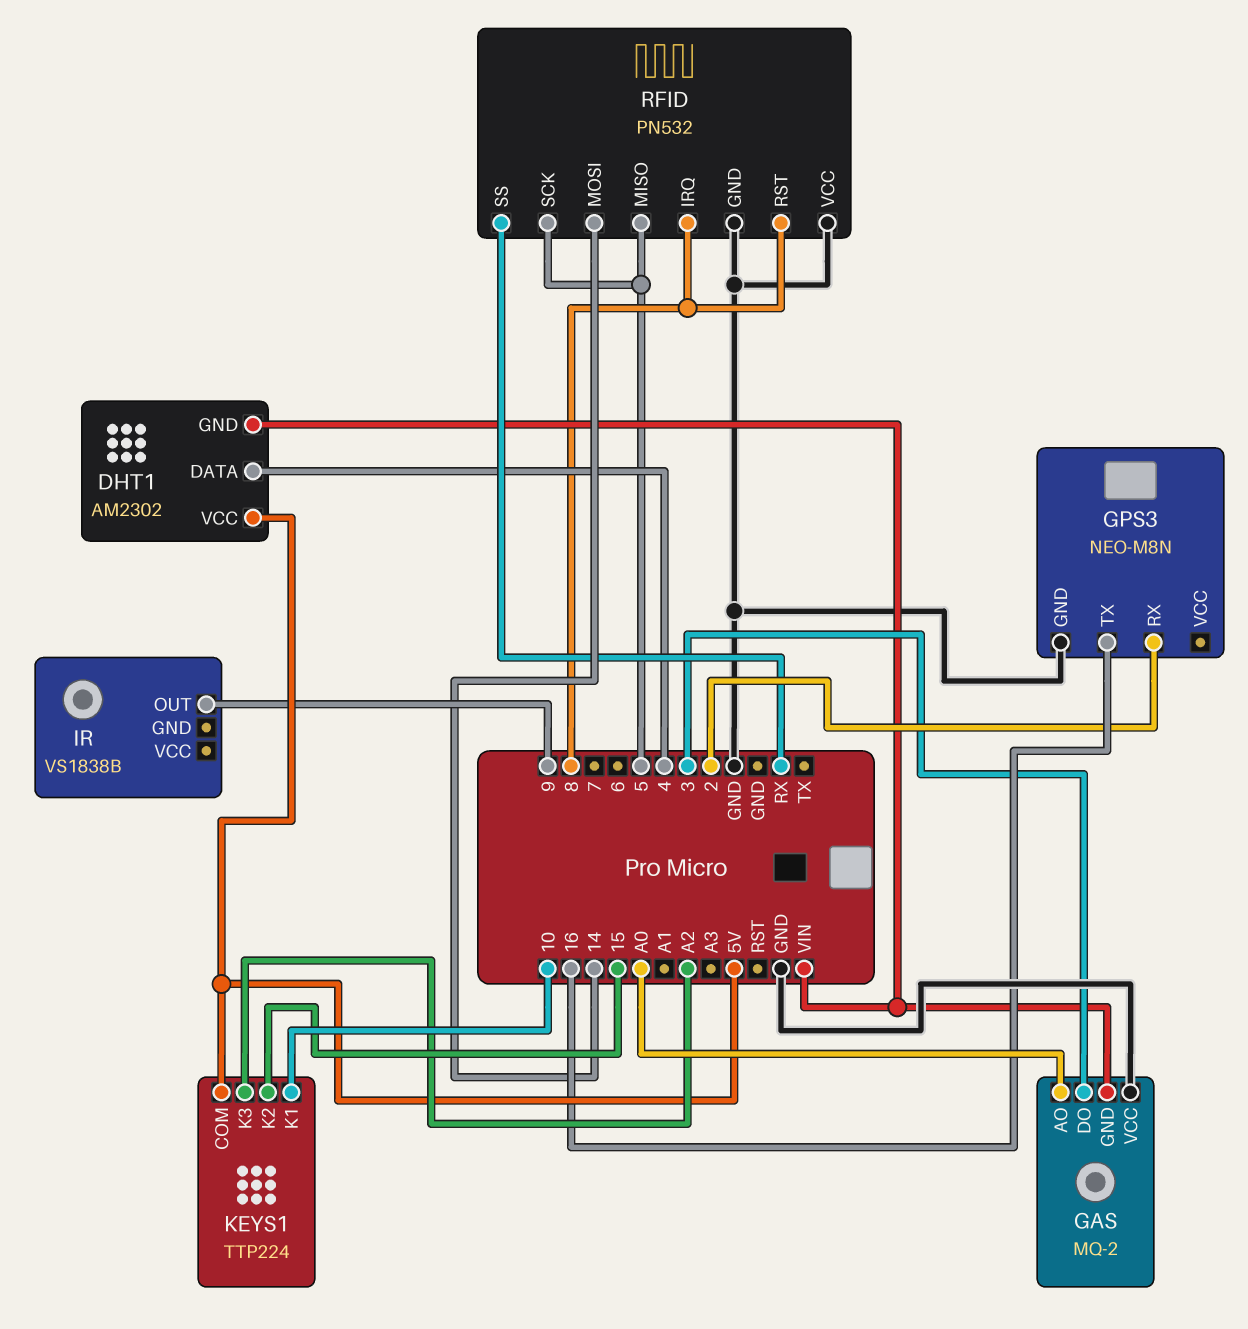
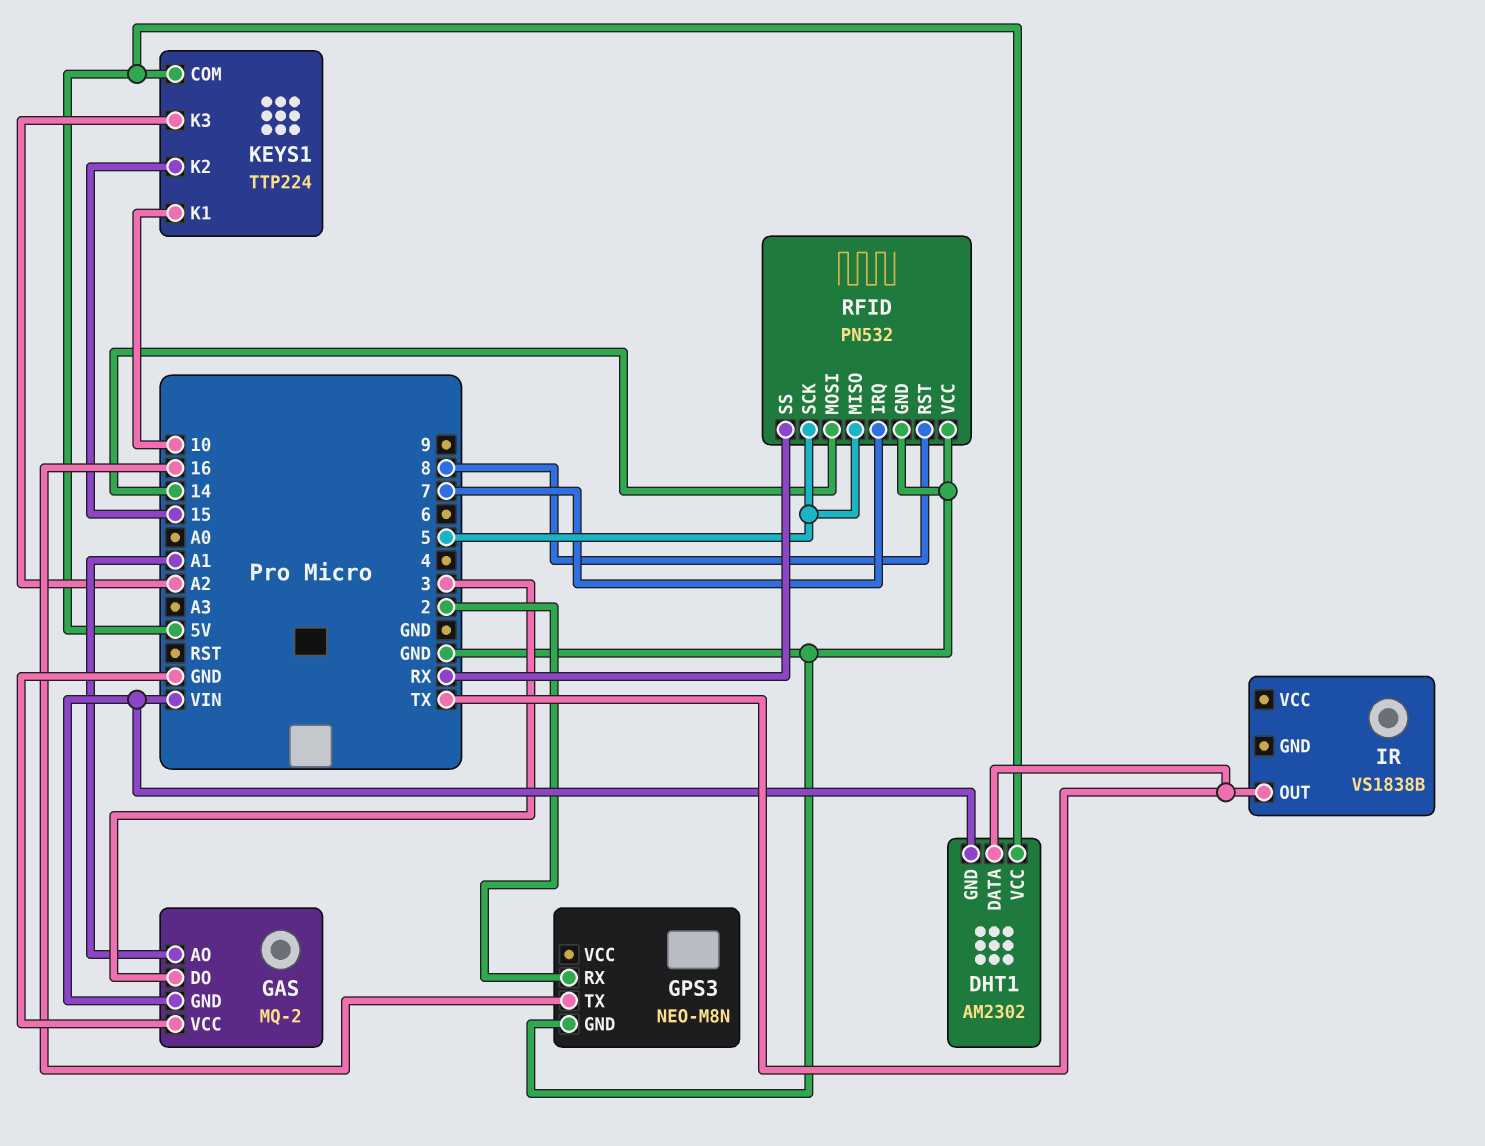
DHT1 pin DATA: 4 -> TX
GAS pin AO: A0 -> A1
IR pin OUT: 9 -> TX
RFID pin IRQ: 8 -> 7

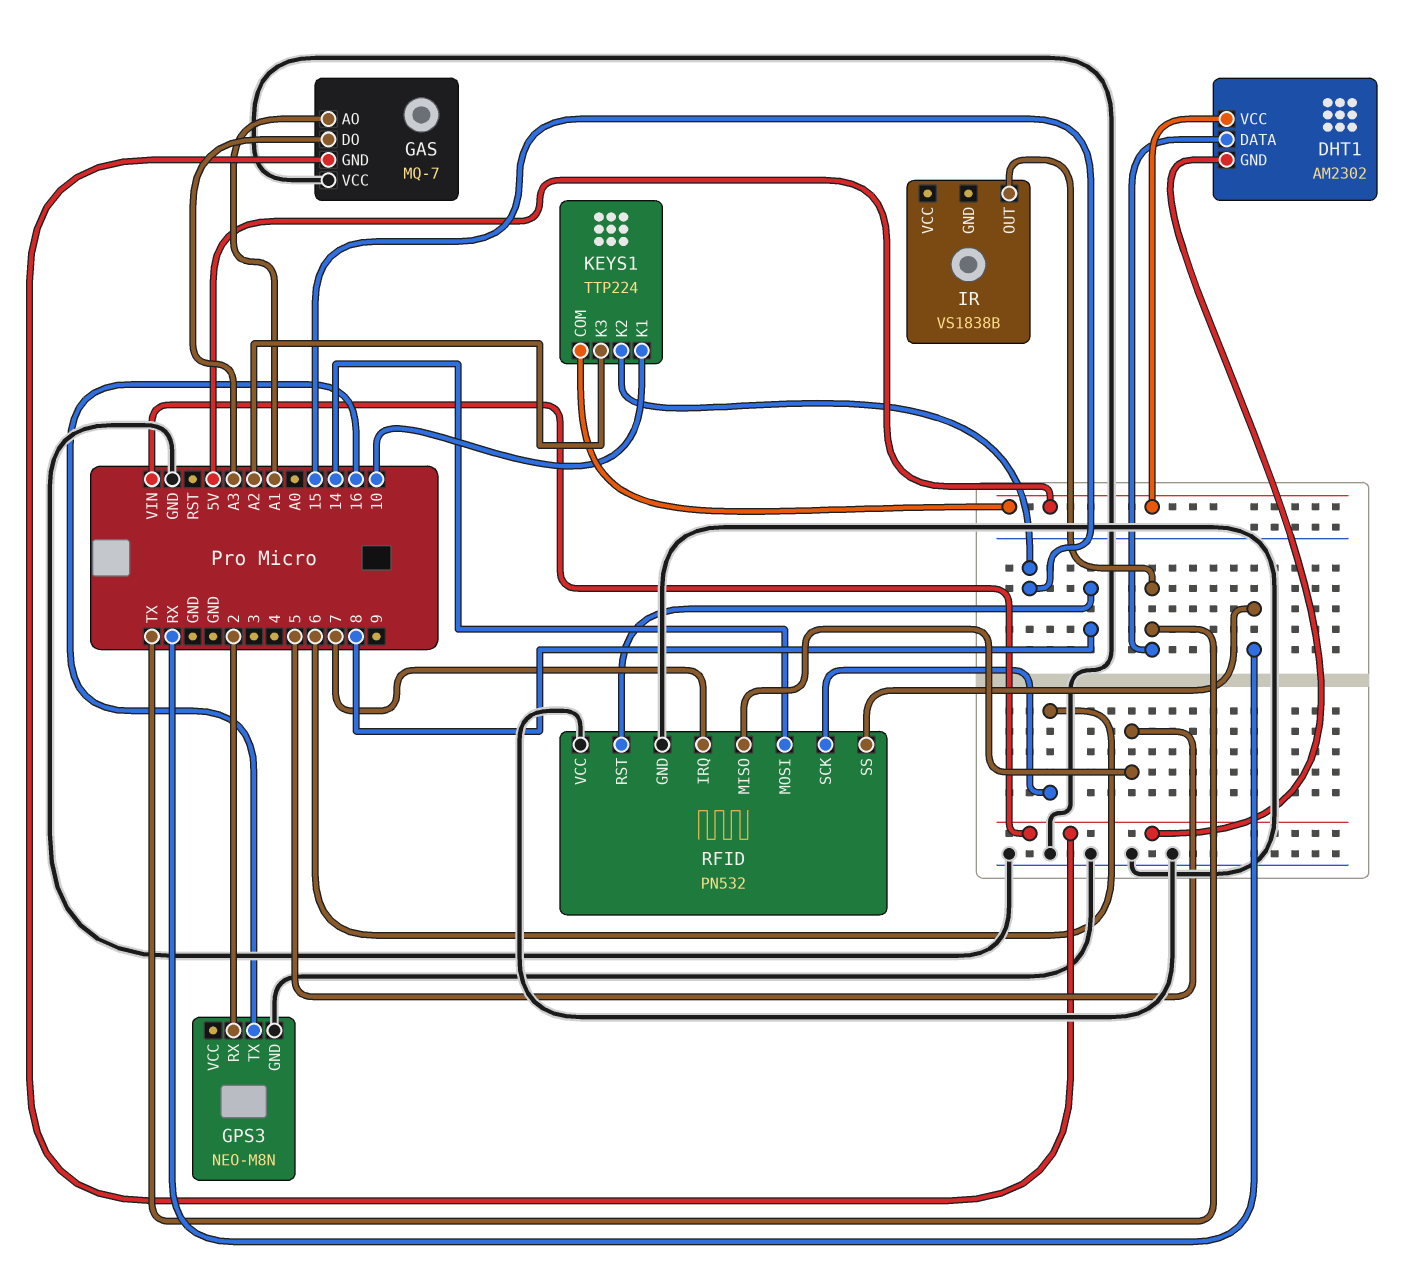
GAS: MQ-2 -> MQ-7
GAS pin DO: 3 -> A3
RFID pin SCK: 5 -> 6

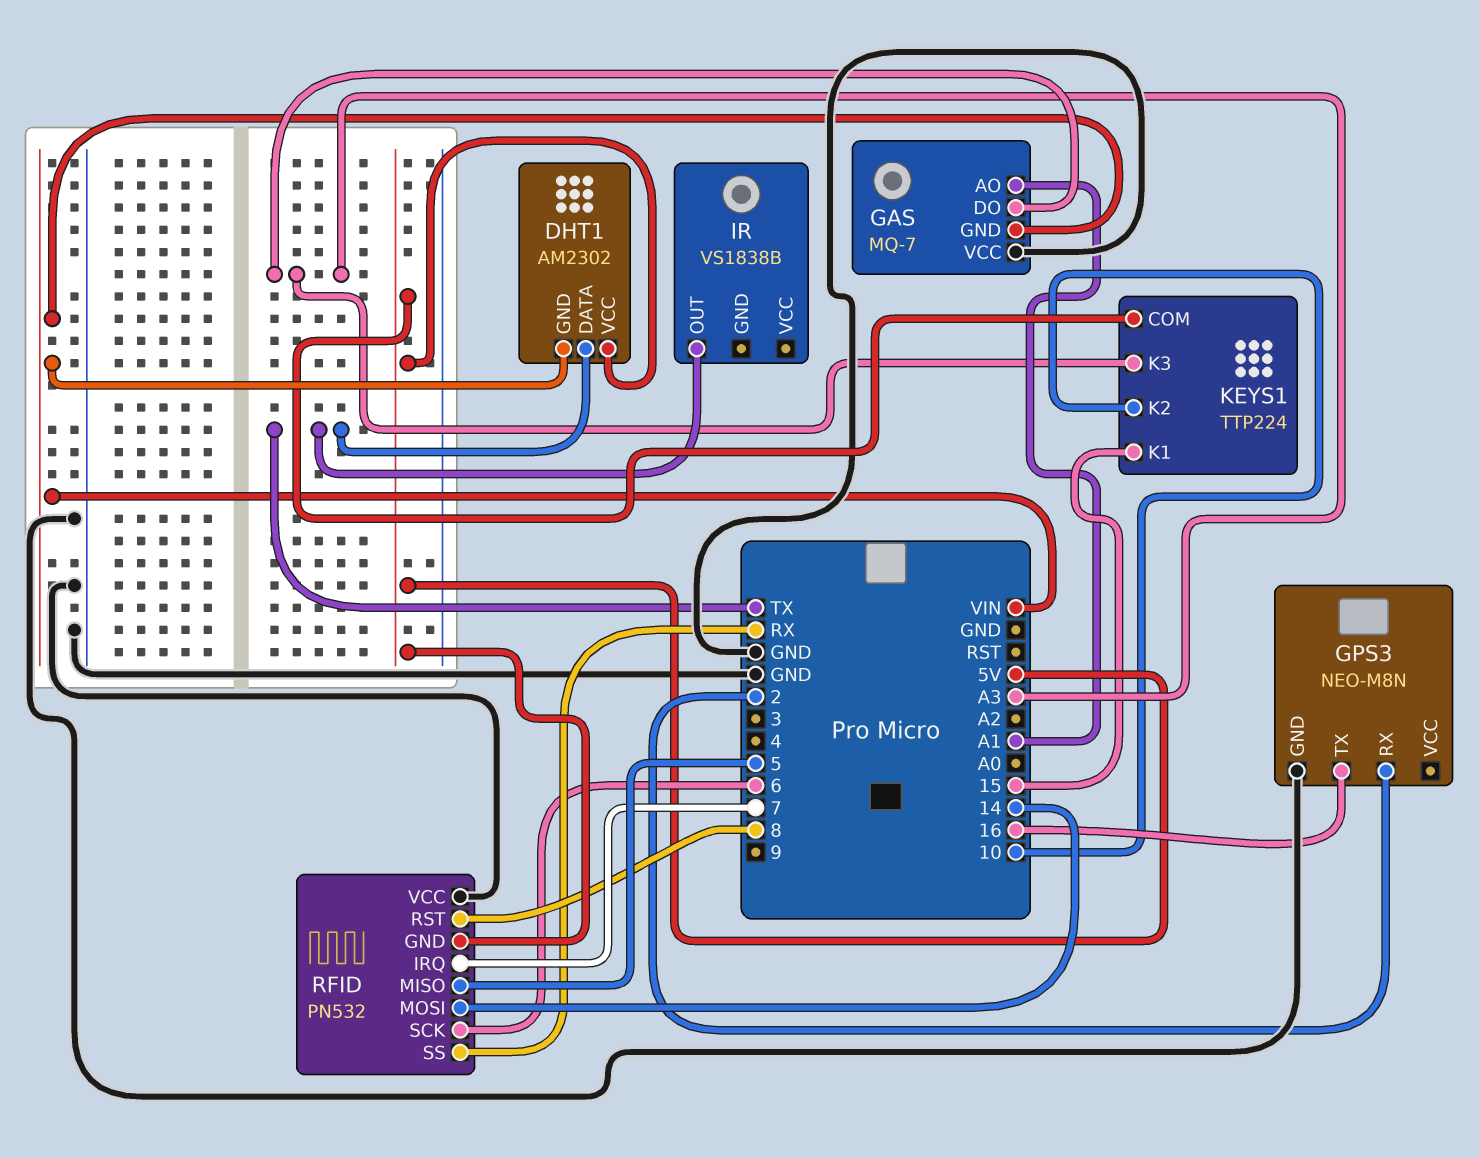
KEYS1 pin K1: 10 -> 15
KEYS1 pin K2: 15 -> 10
KEYS1 pin K3: A2 -> A3
RFID pin GND: GND -> 5V

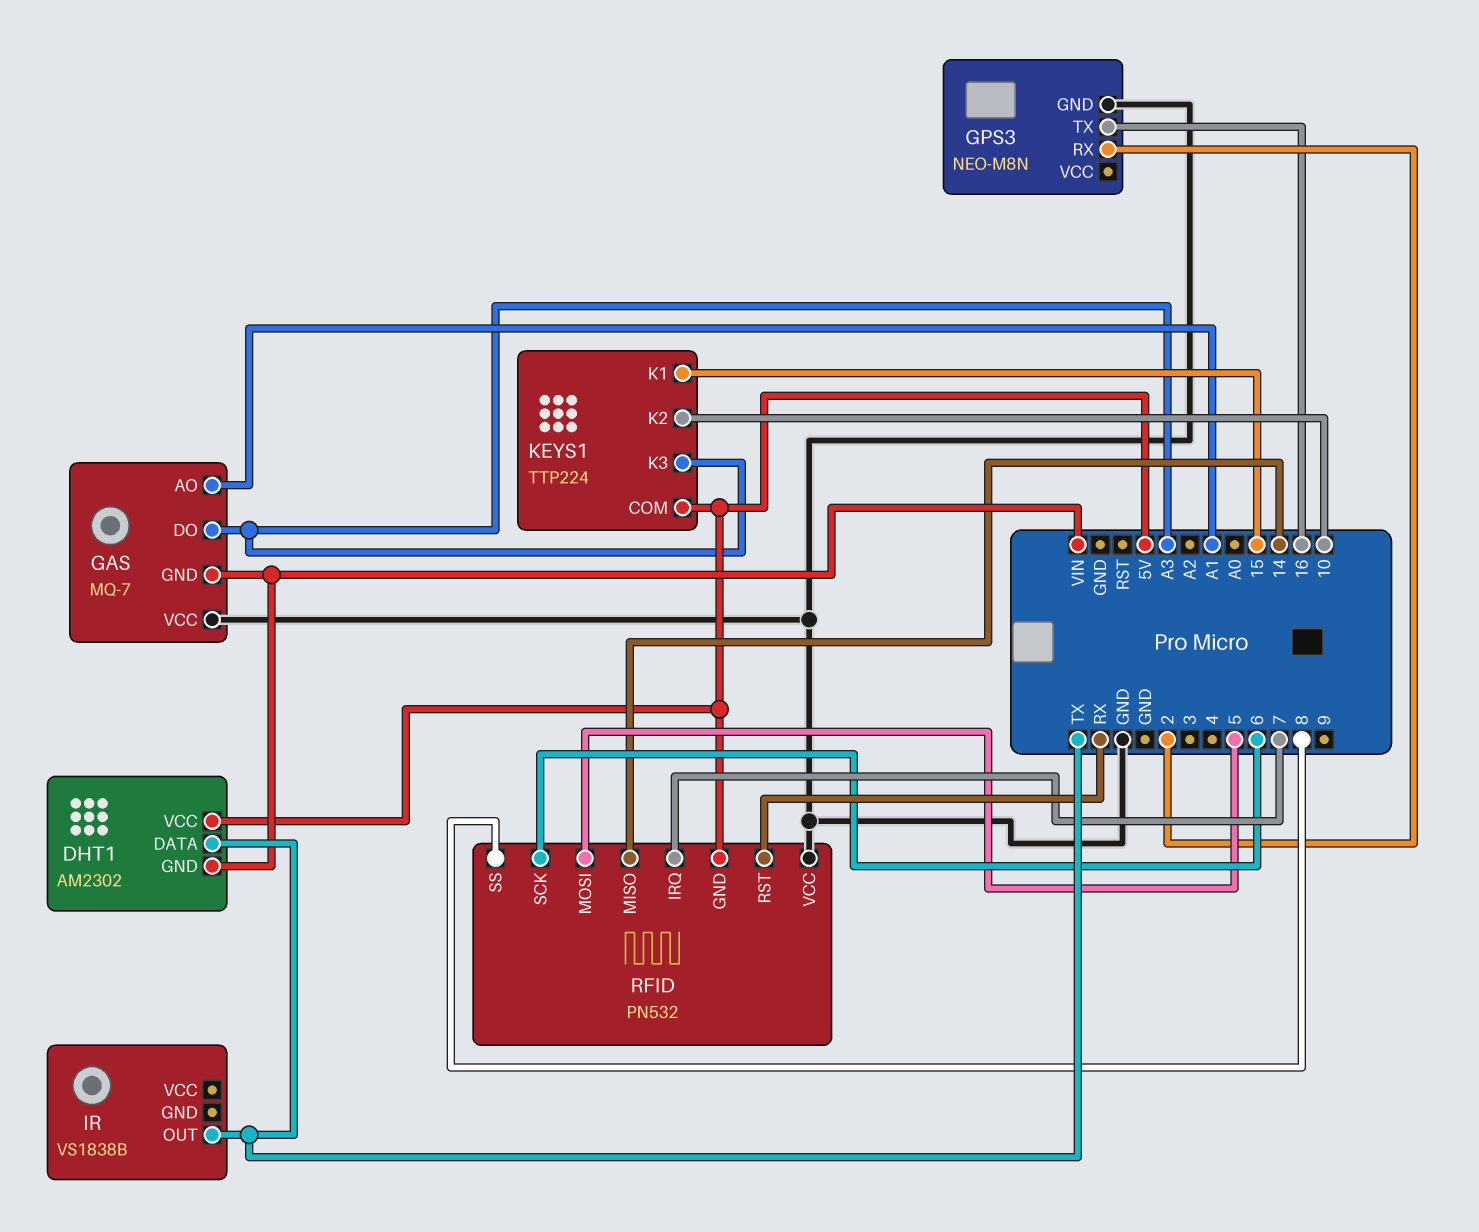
RFID pin MISO: 5 -> 14
RFID pin MOSI: 14 -> 5
RFID pin RST: 8 -> RX
RFID pin SS: RX -> 8

